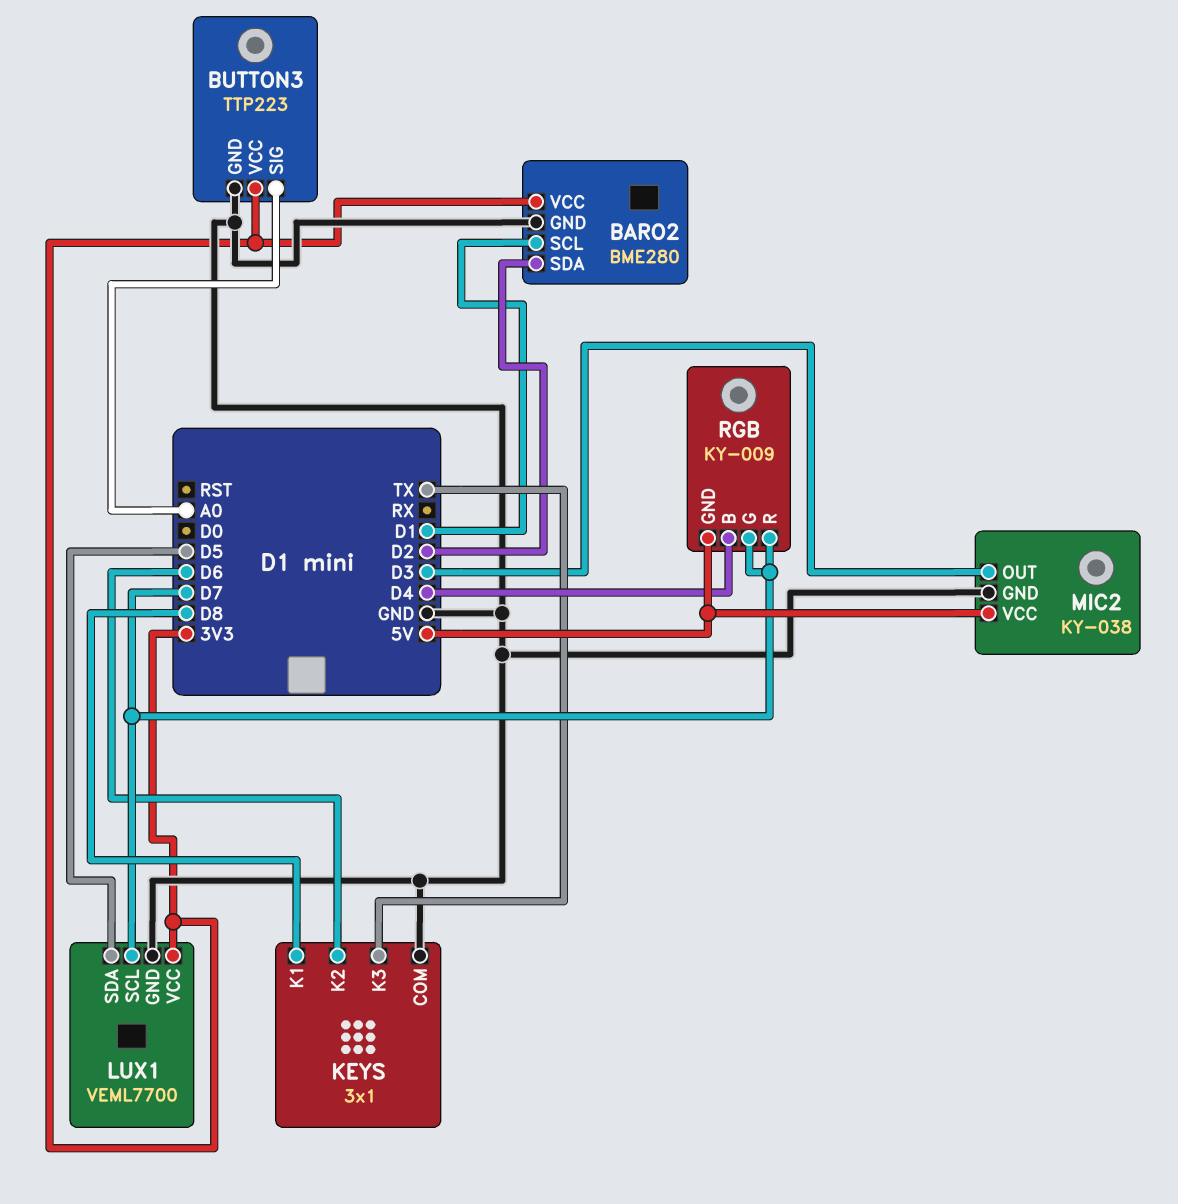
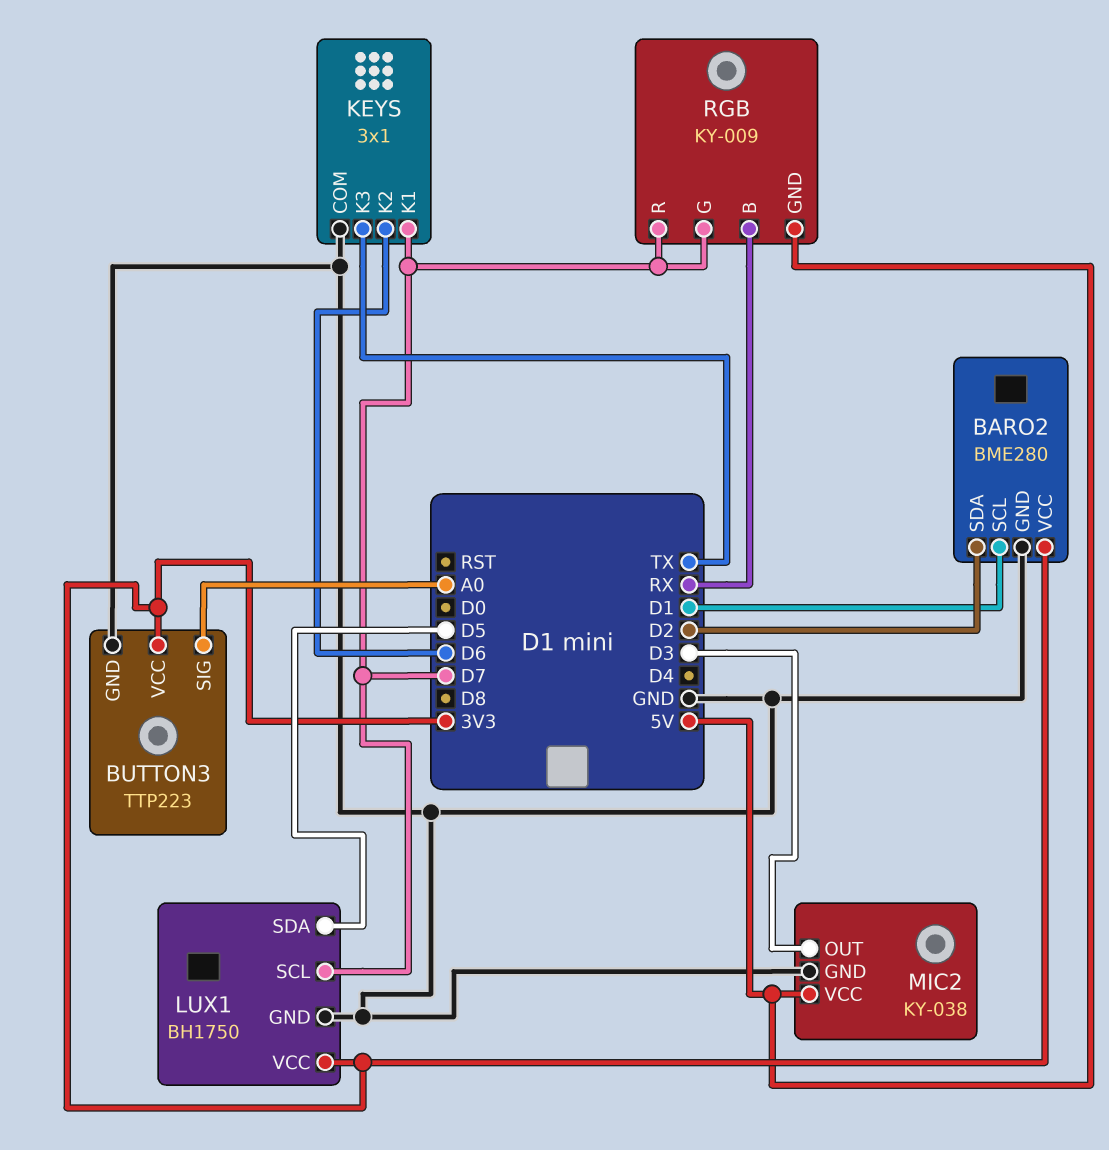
KEYS pin K1: D8 -> D7
LUX1: VEML7700 -> BH1750
RGB pin B: D4 -> RX

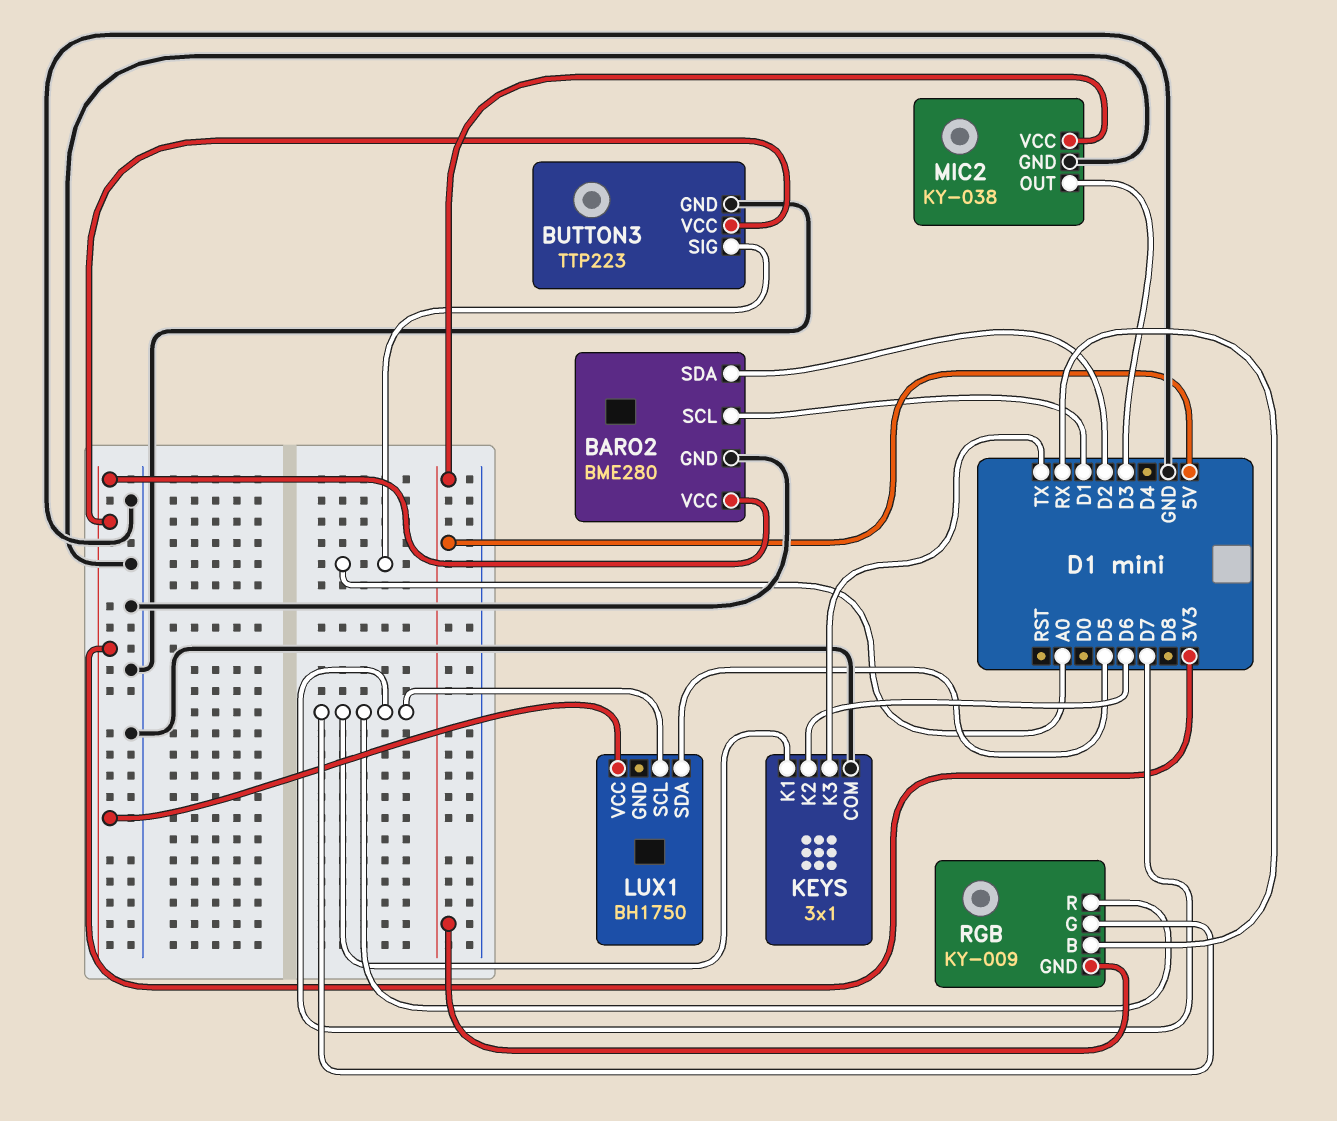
LUX1 pin GND: GND -> none

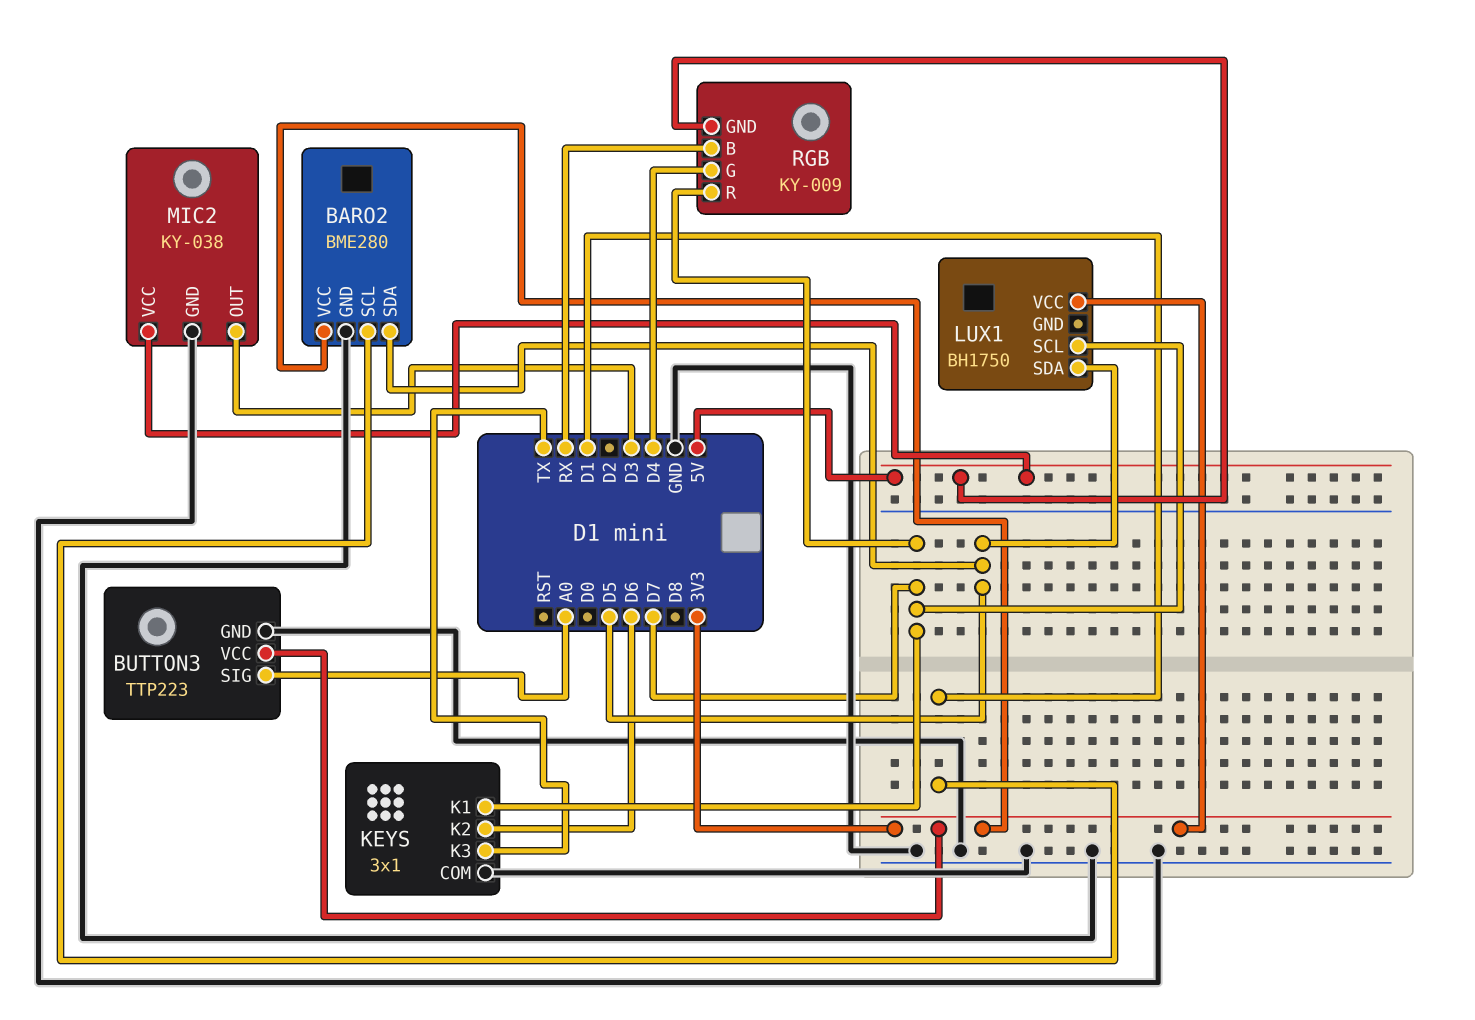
BARO2 pin SDA: D2 -> D5
RGB pin G: D7 -> D4

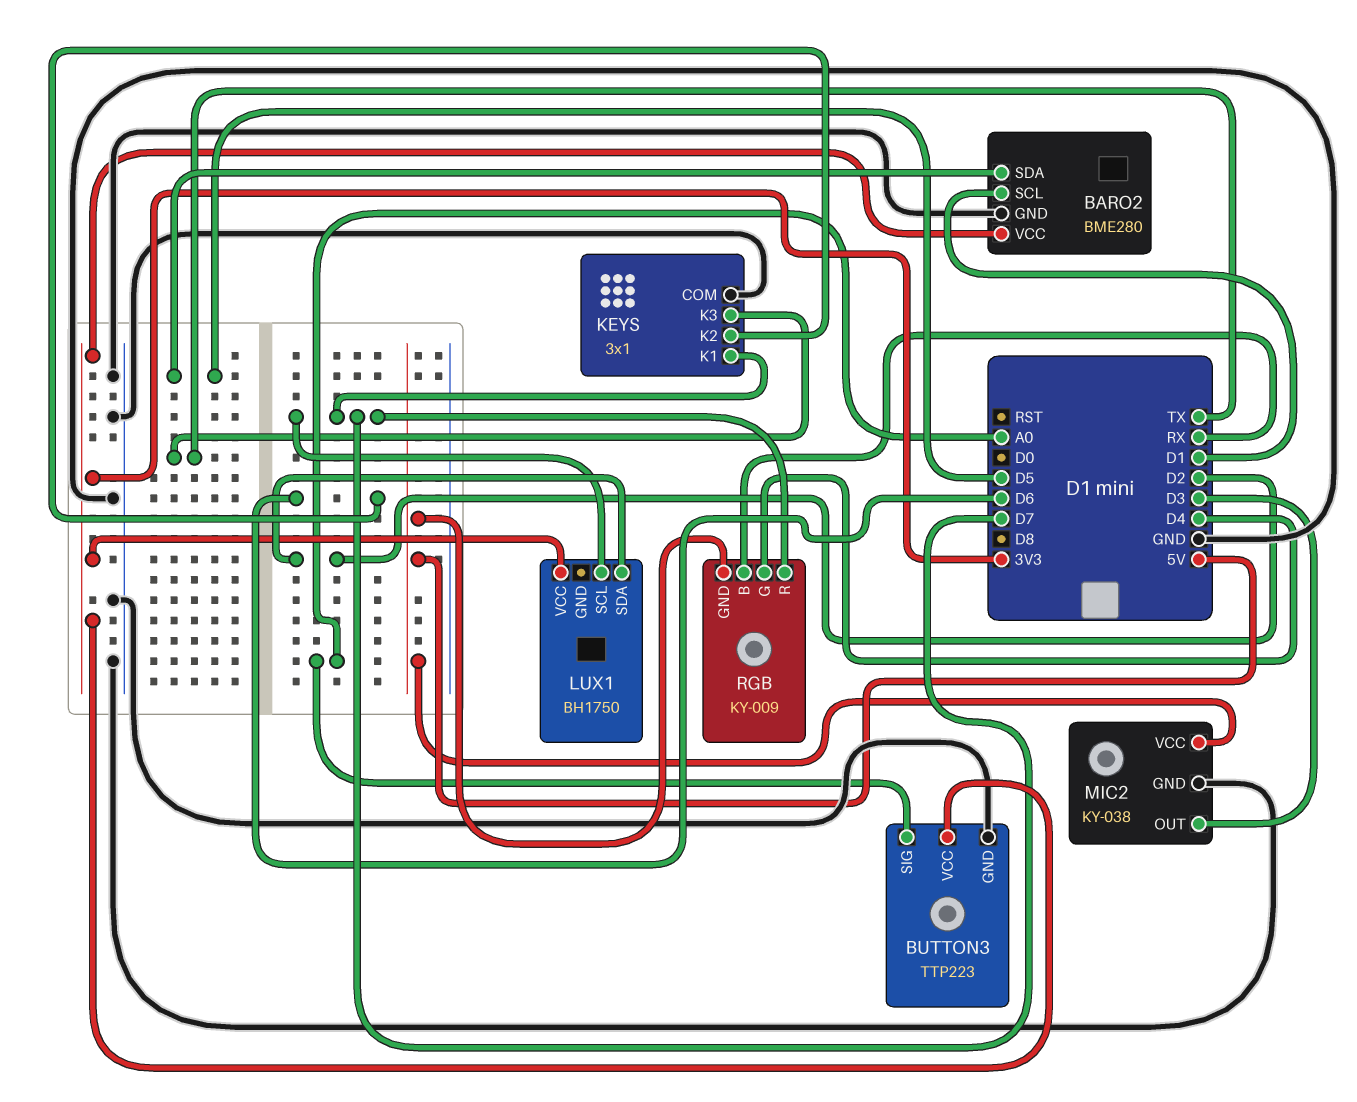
LUX1 pin SDA: D5 -> D2

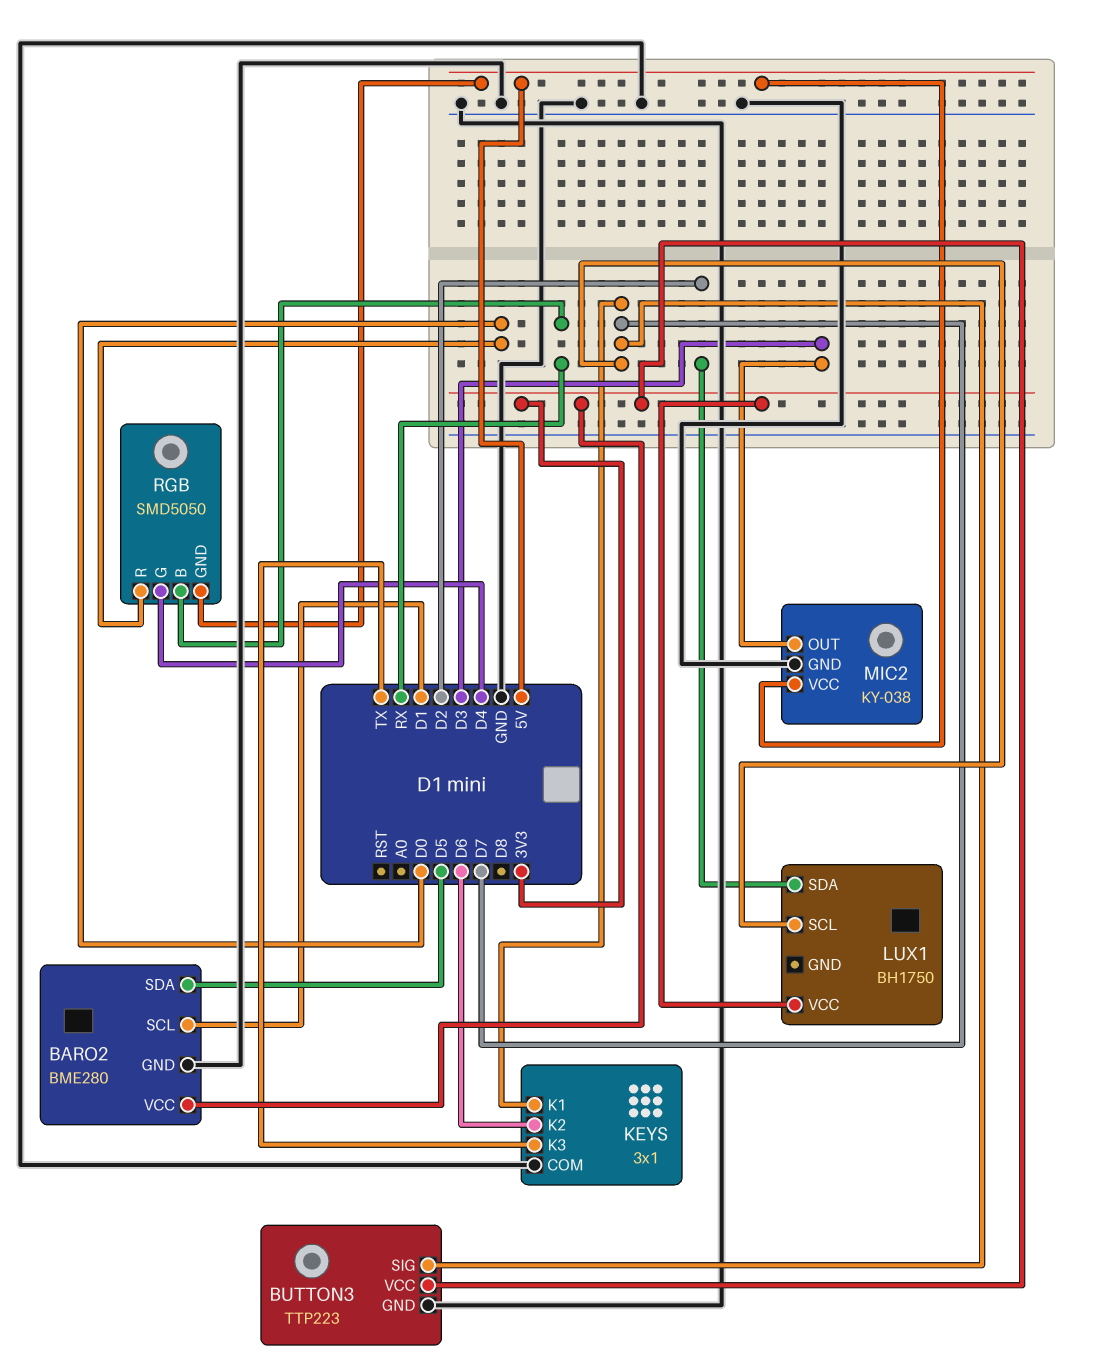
BUTTON3 pin SIG: A0 -> D7
RGB: KY-009 -> SMD5050
RGB pin R: D7 -> D0

